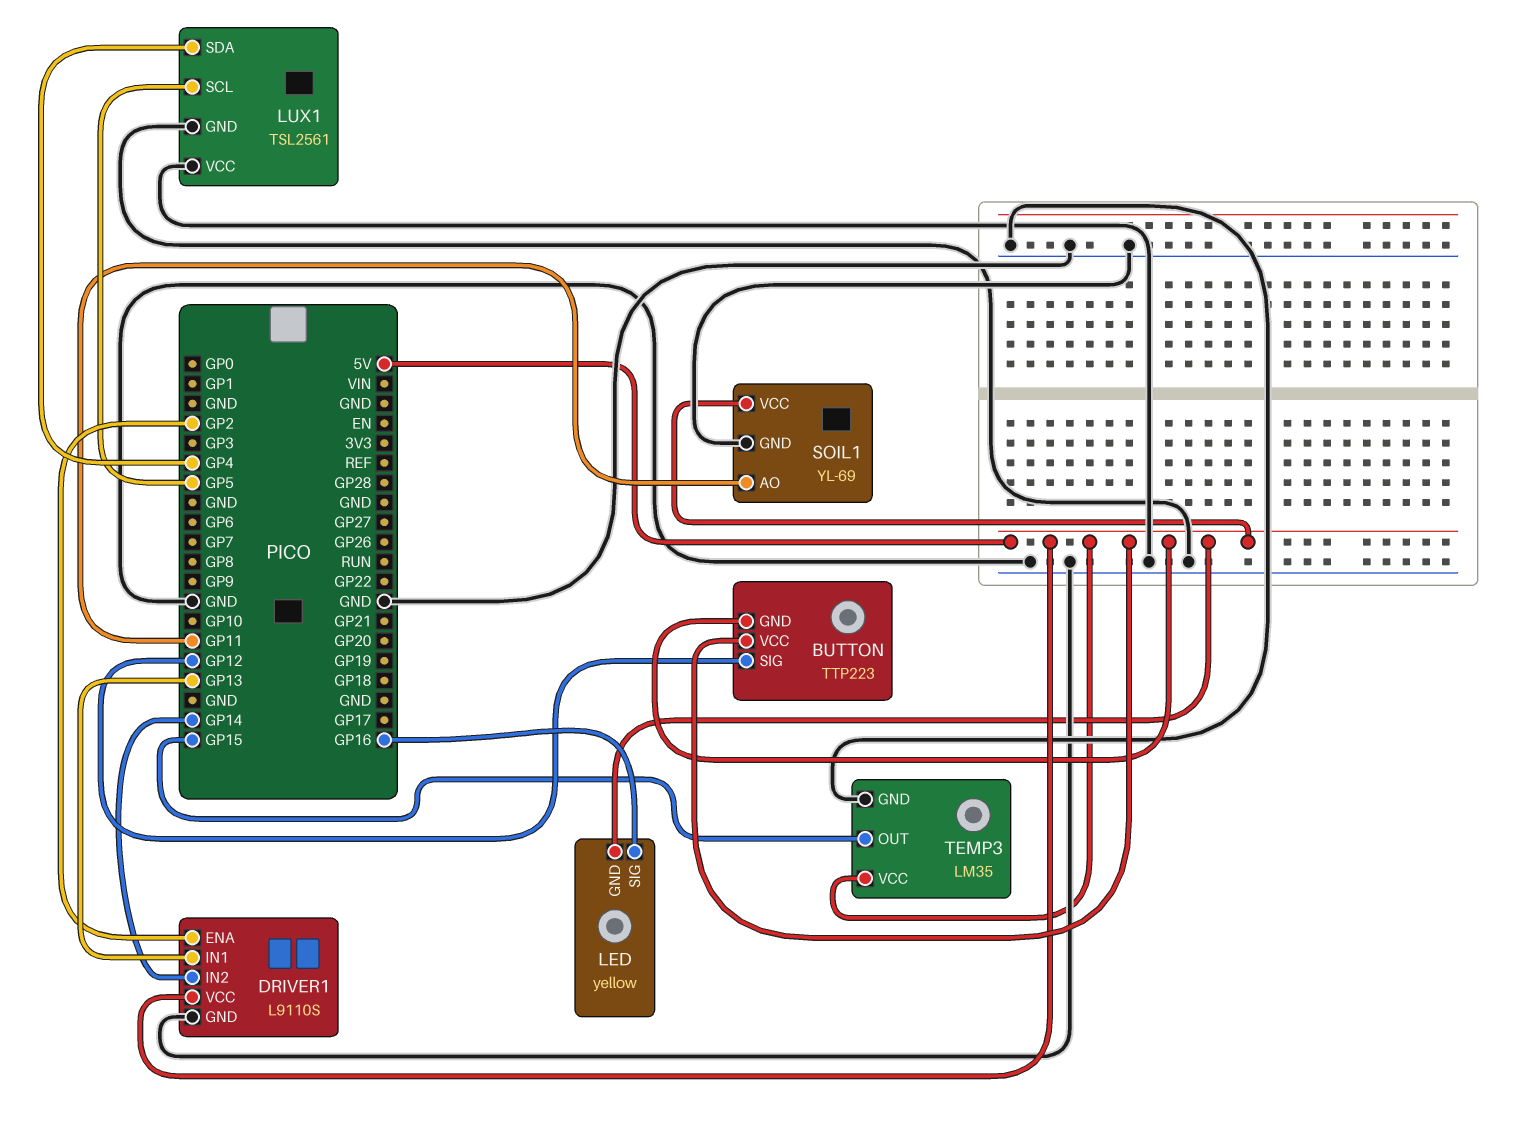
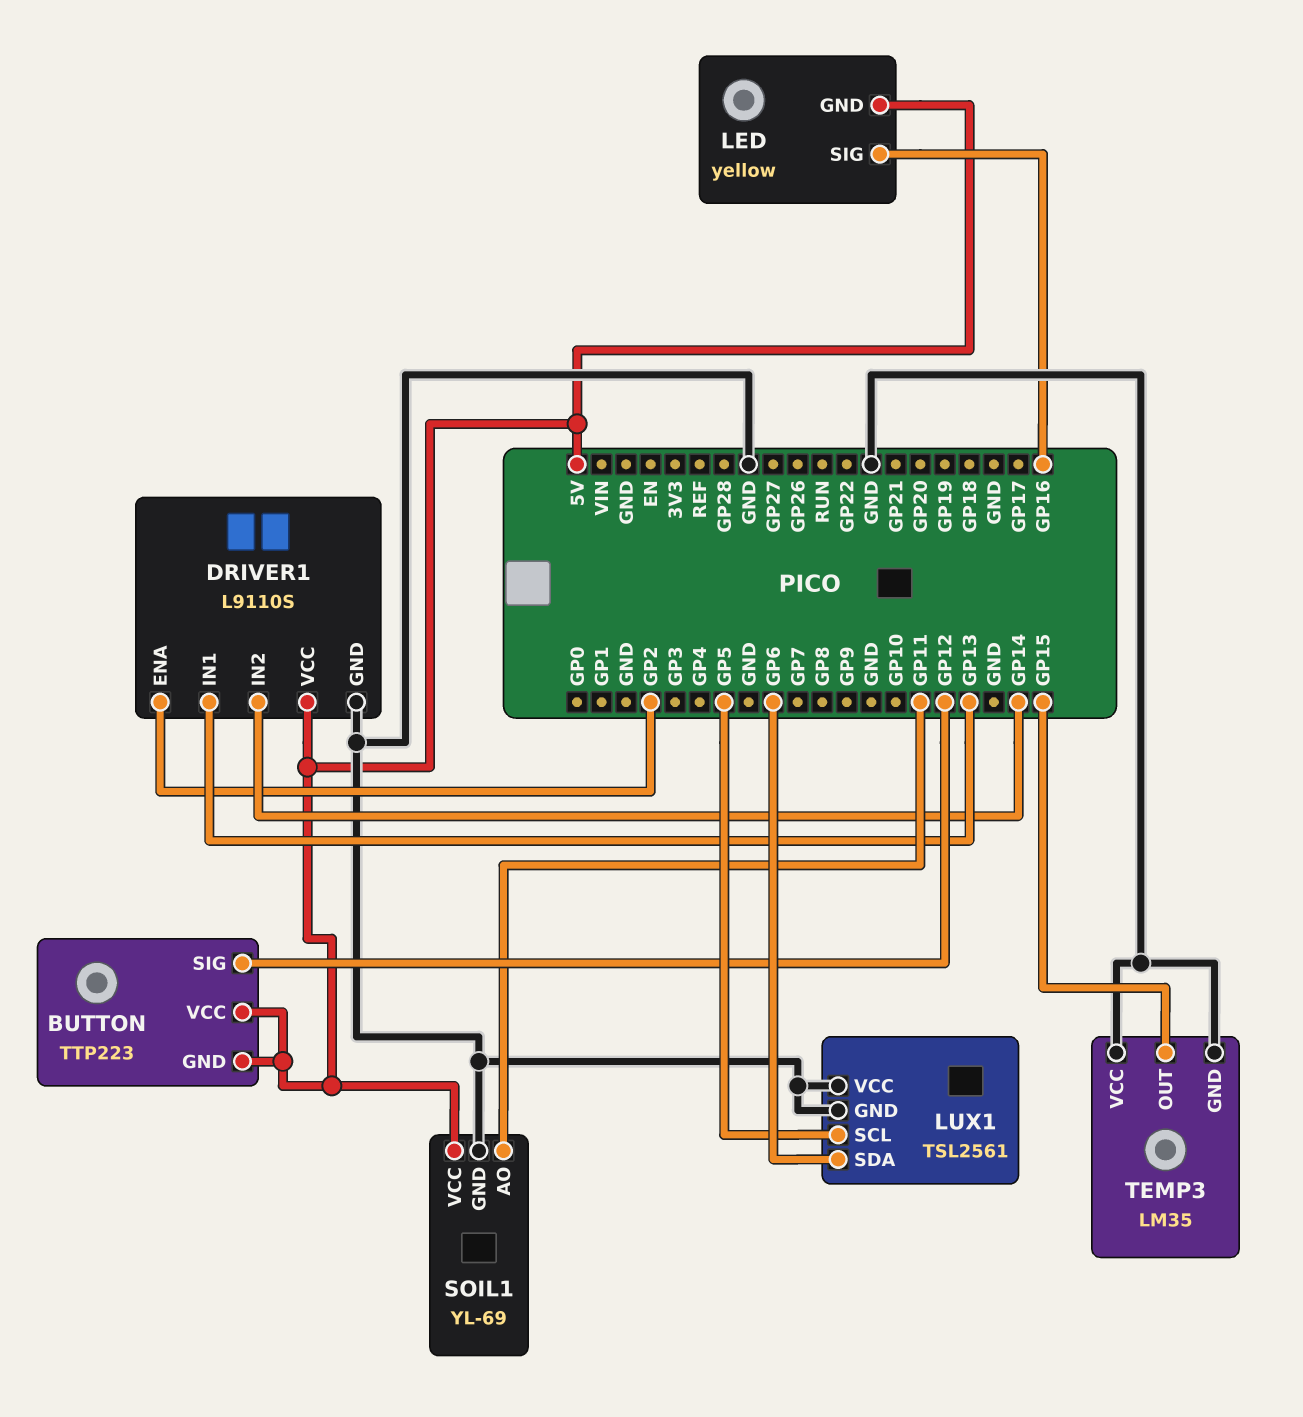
LUX1 pin SDA: GP4 -> GP6
TEMP3 pin VCC: 5V -> GND

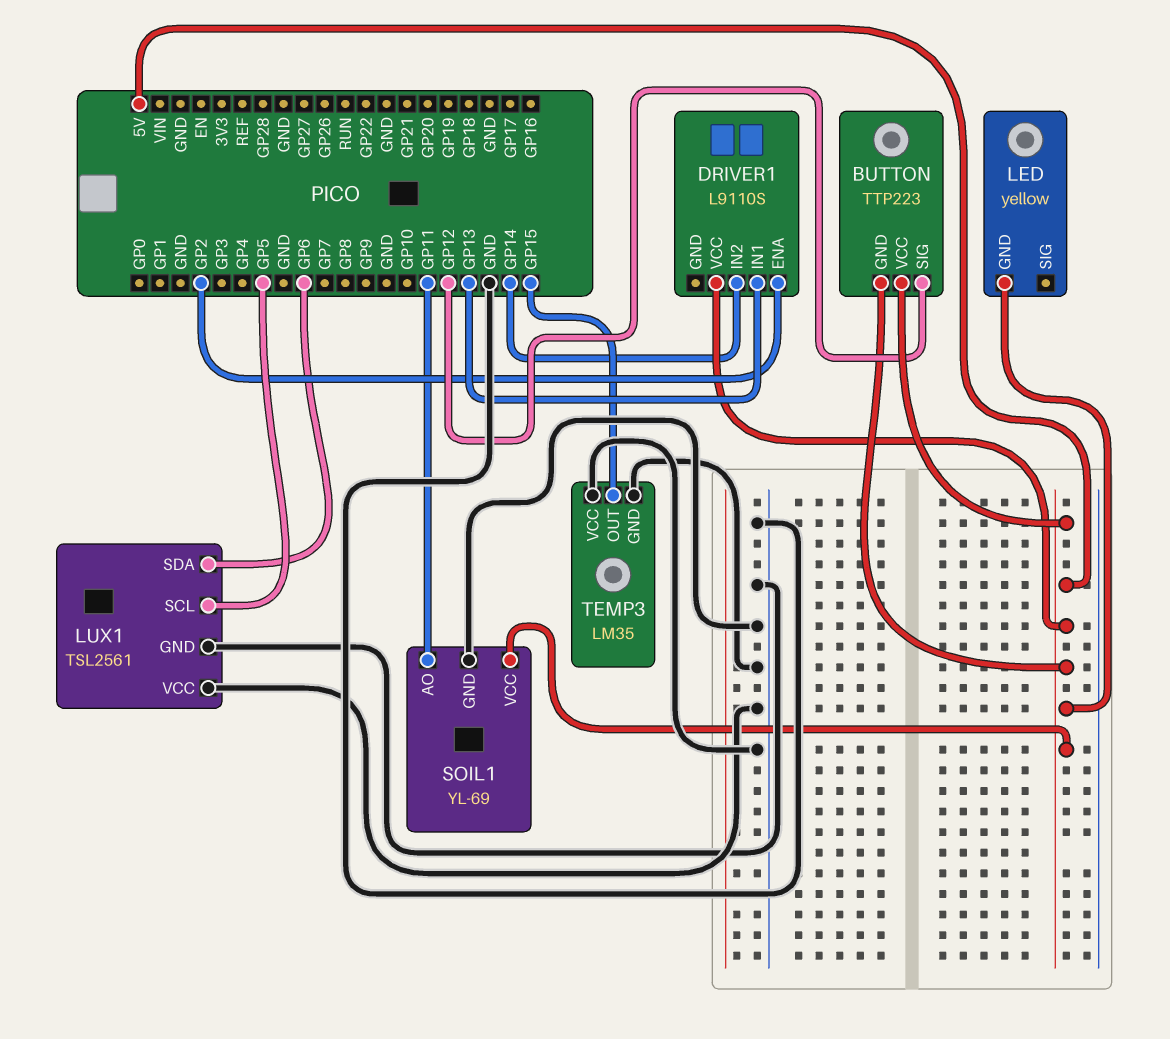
DRIVER1 pin GND: GND -> none
LED pin SIG: GP16 -> none

